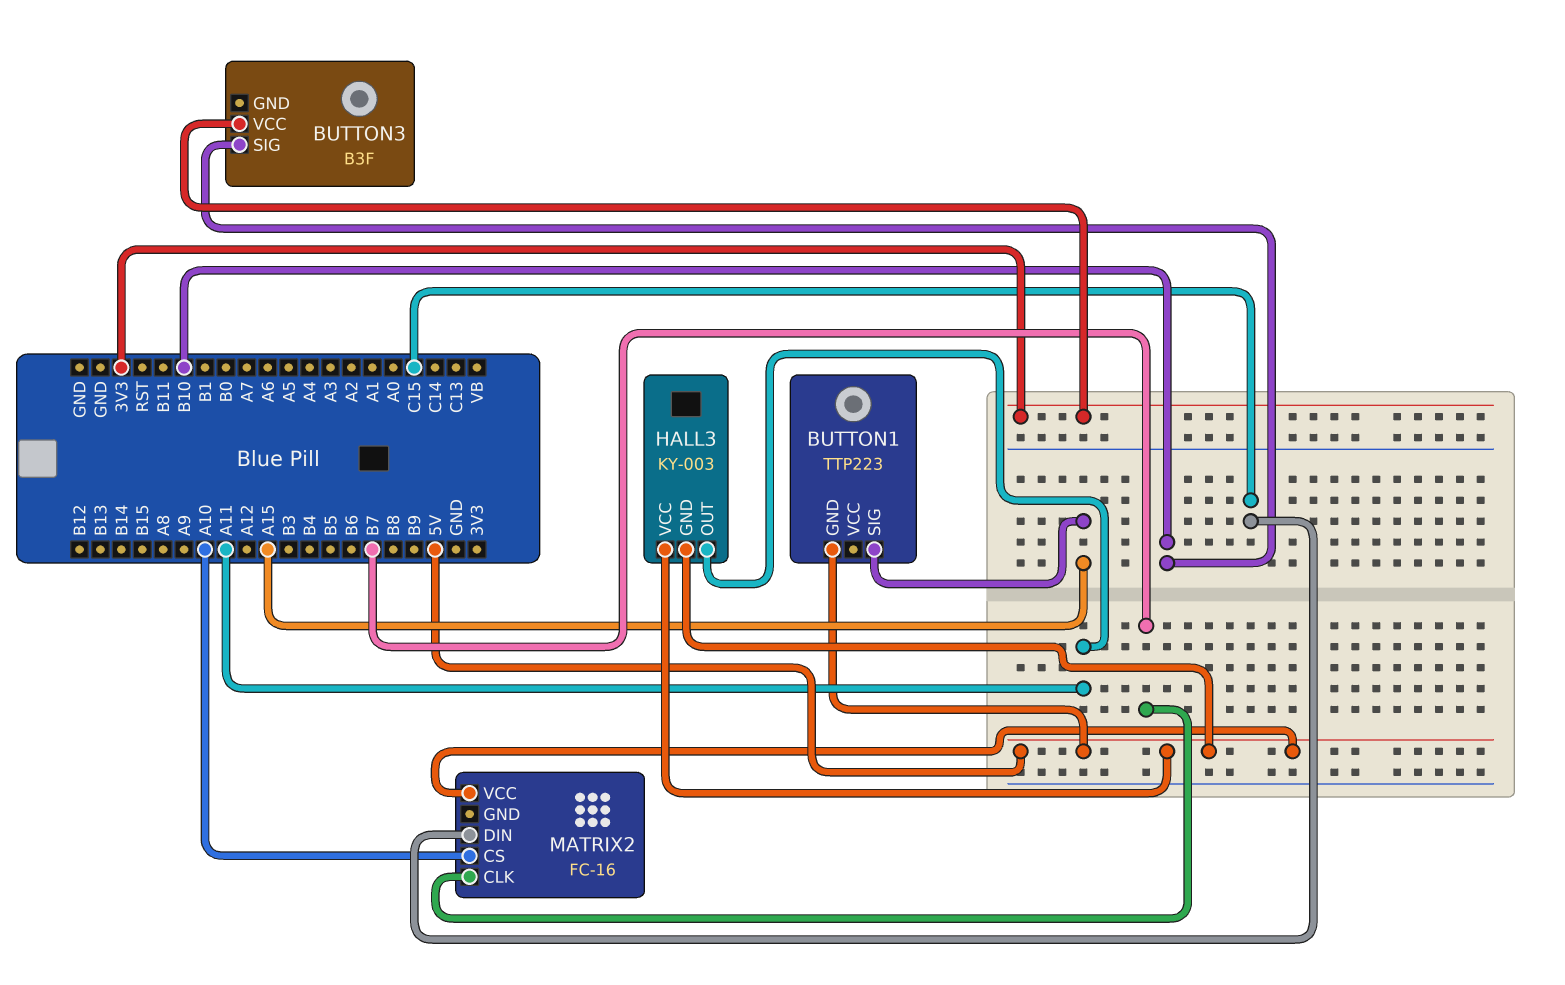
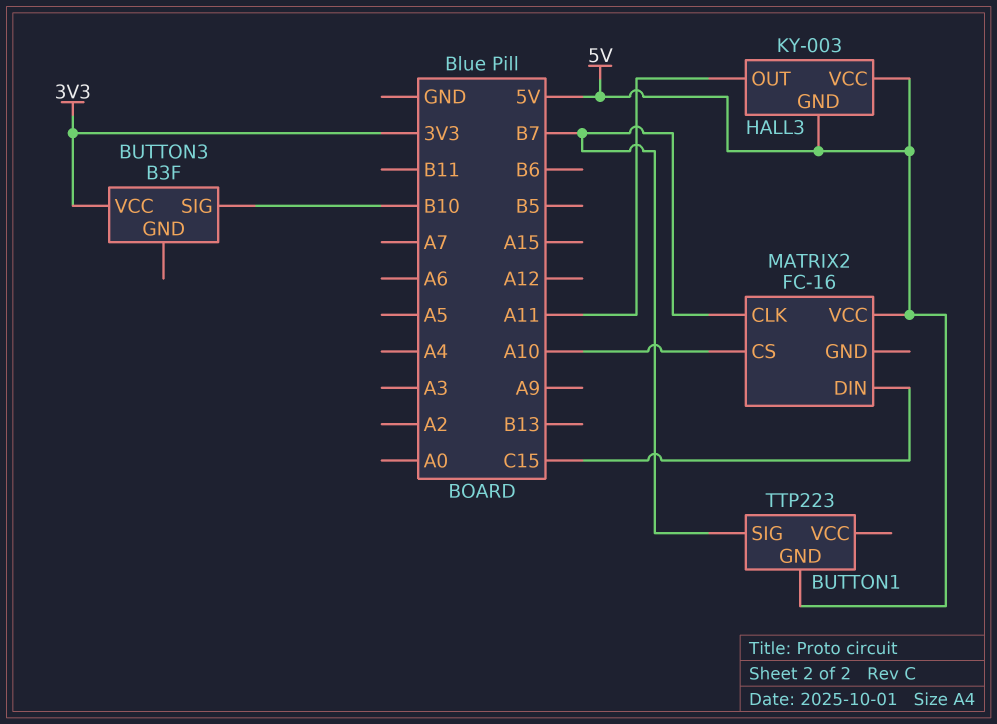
BUTTON1 pin SIG: A15 -> B7

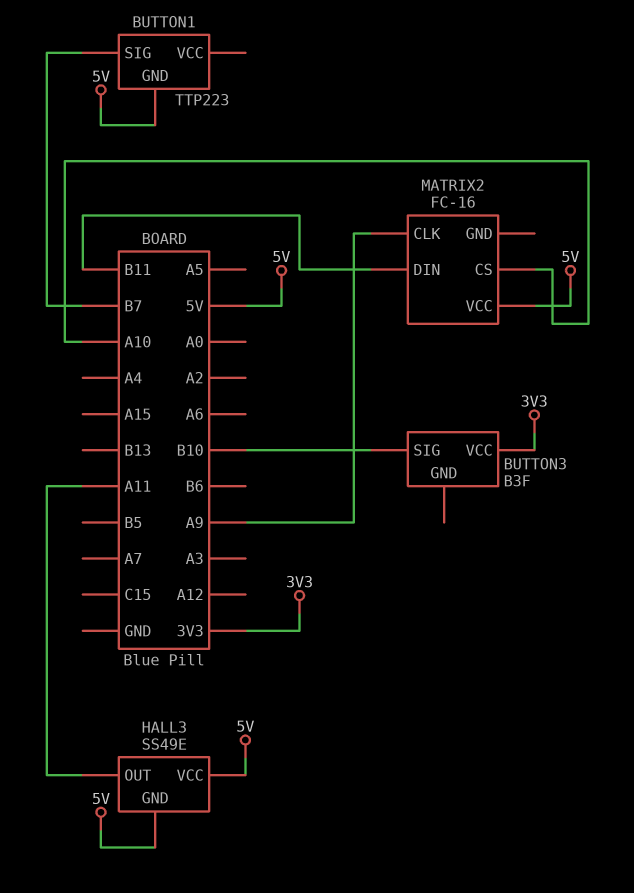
HALL3: KY-003 -> SS49E
MATRIX2 pin CLK: B7 -> A9
MATRIX2 pin DIN: C15 -> B11

